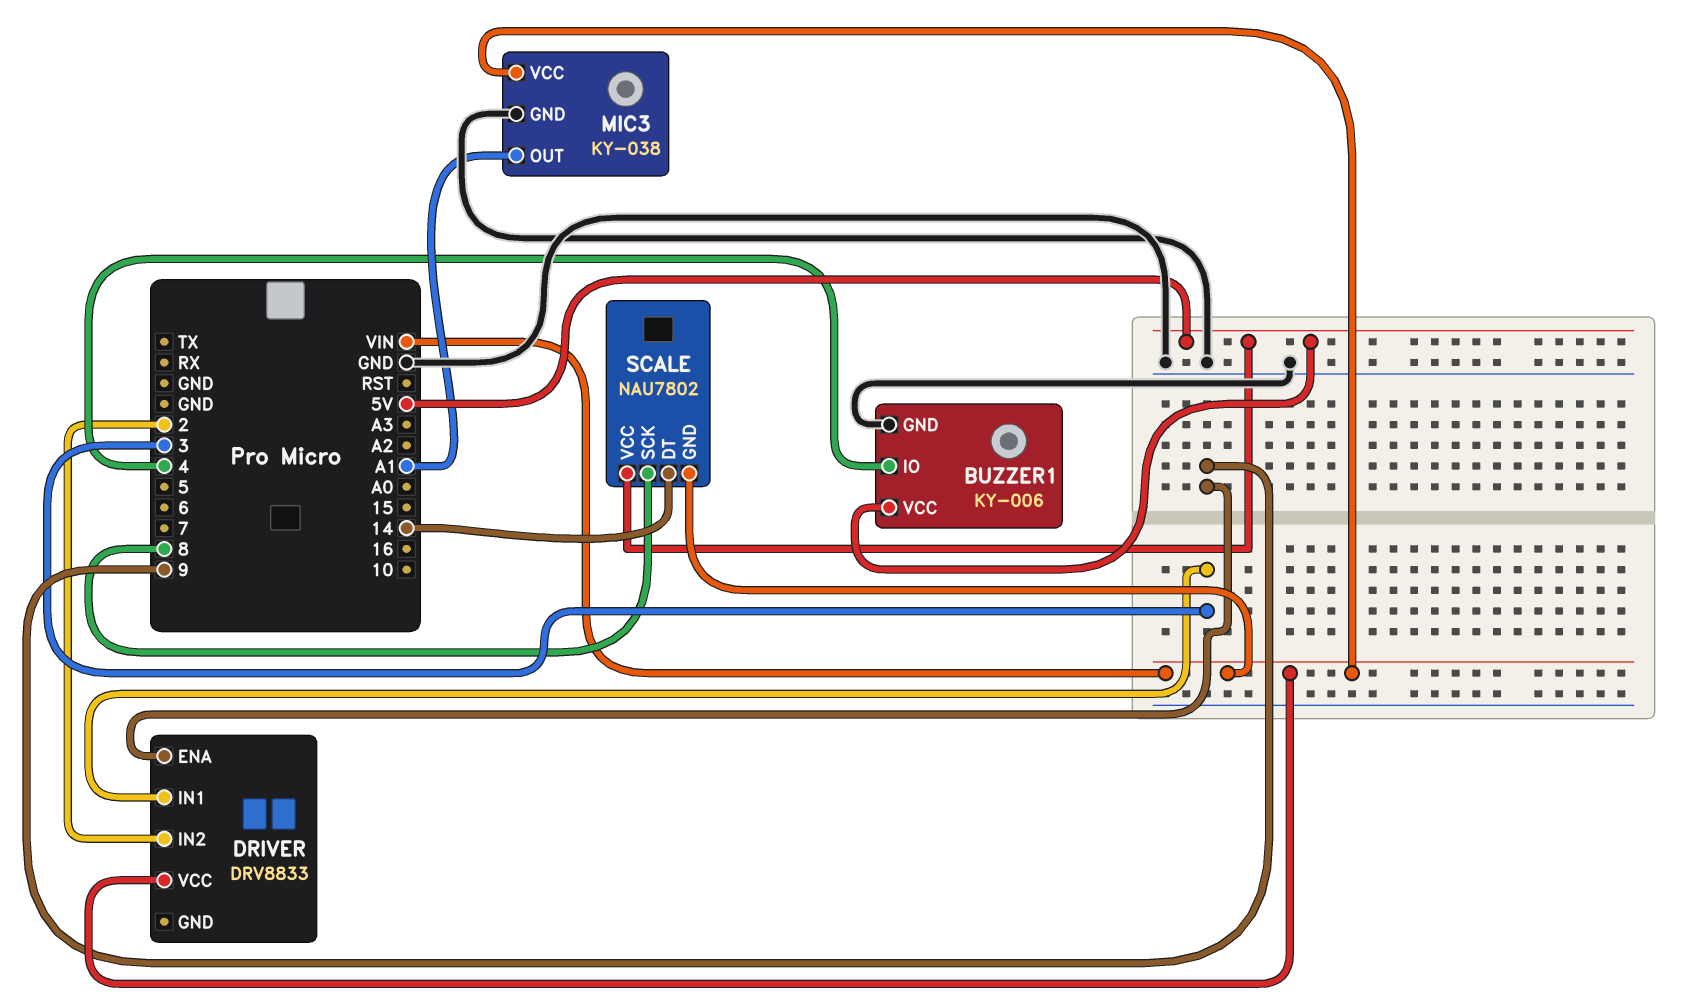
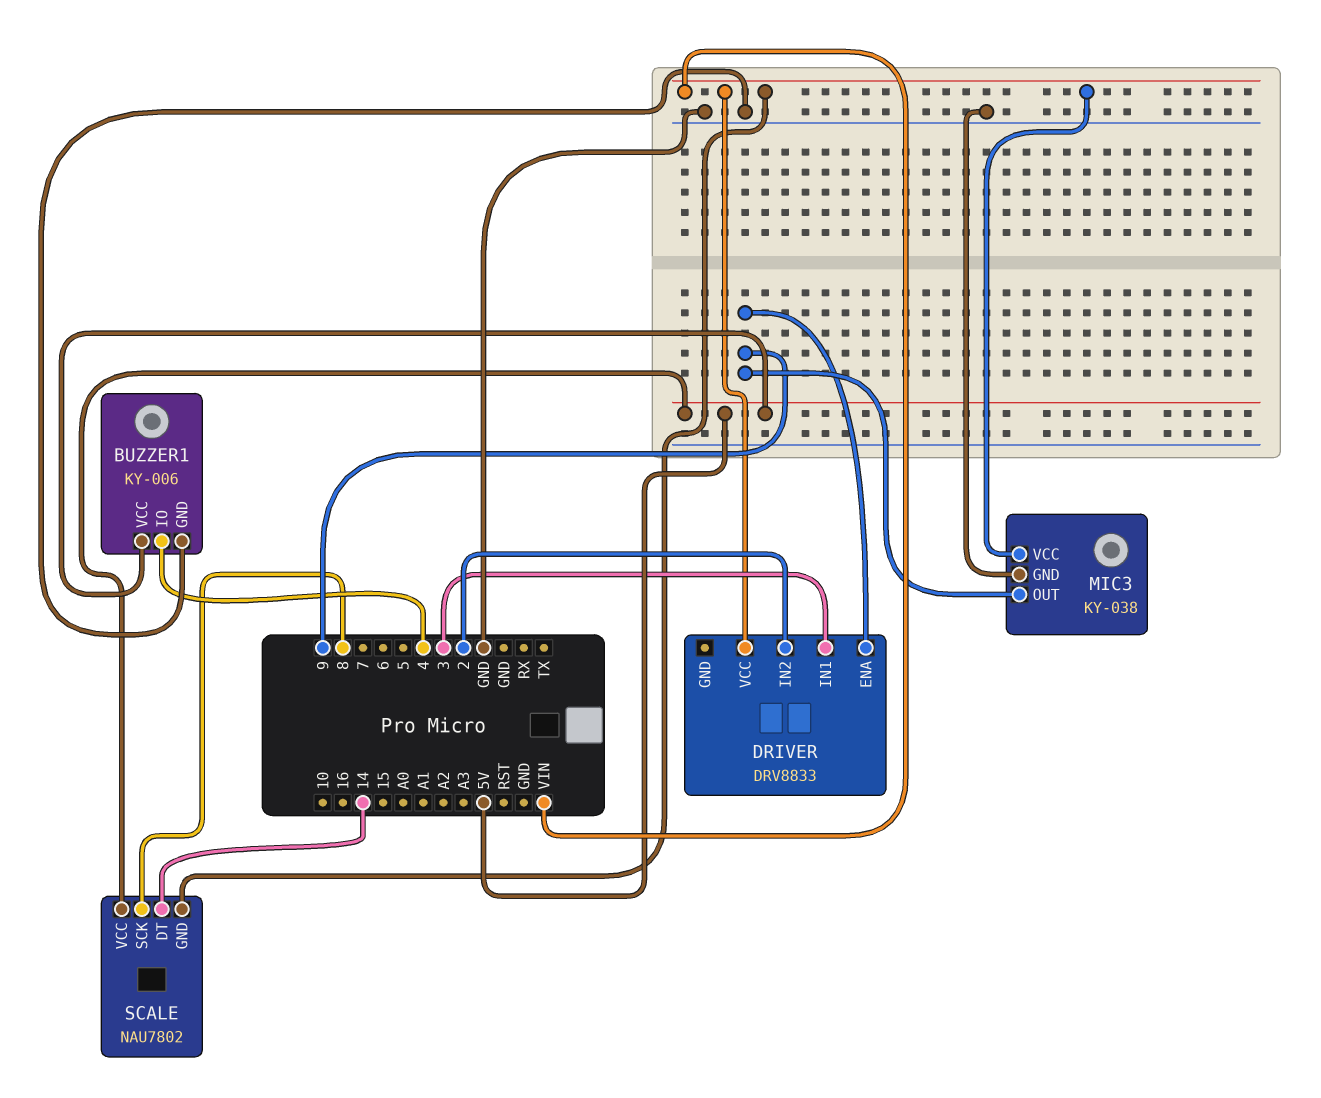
MIC3 pin OUT: A1 -> 9

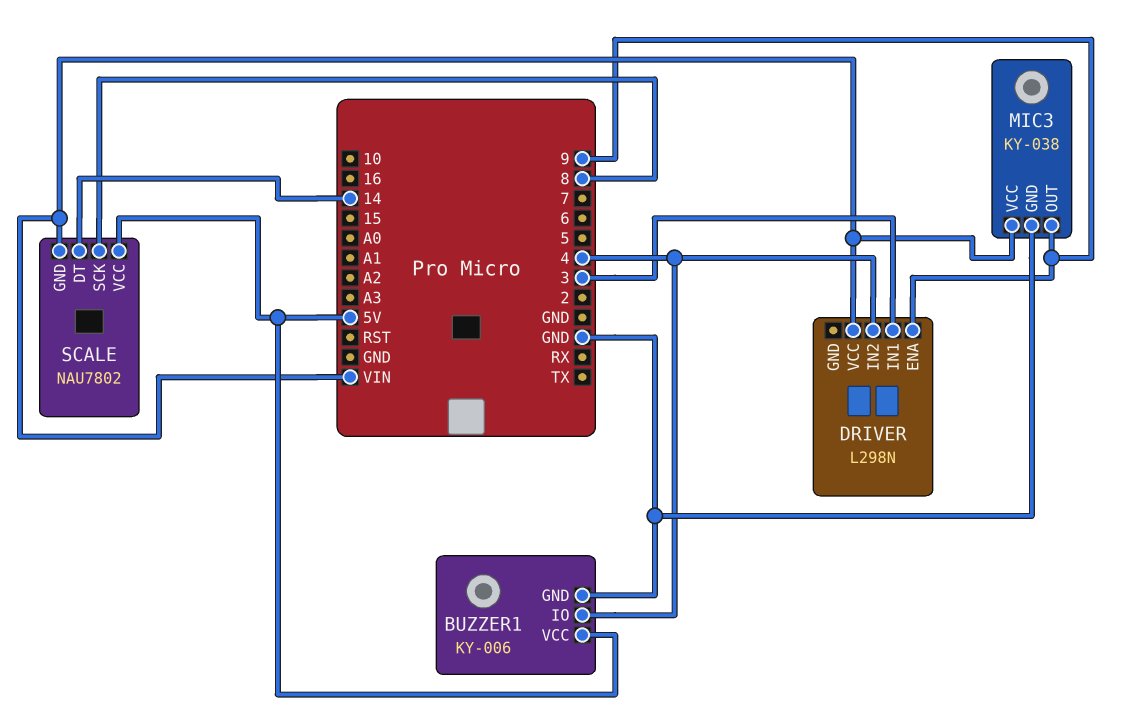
DRIVER: DRV8833 -> L298N
DRIVER pin IN2: 2 -> 4

